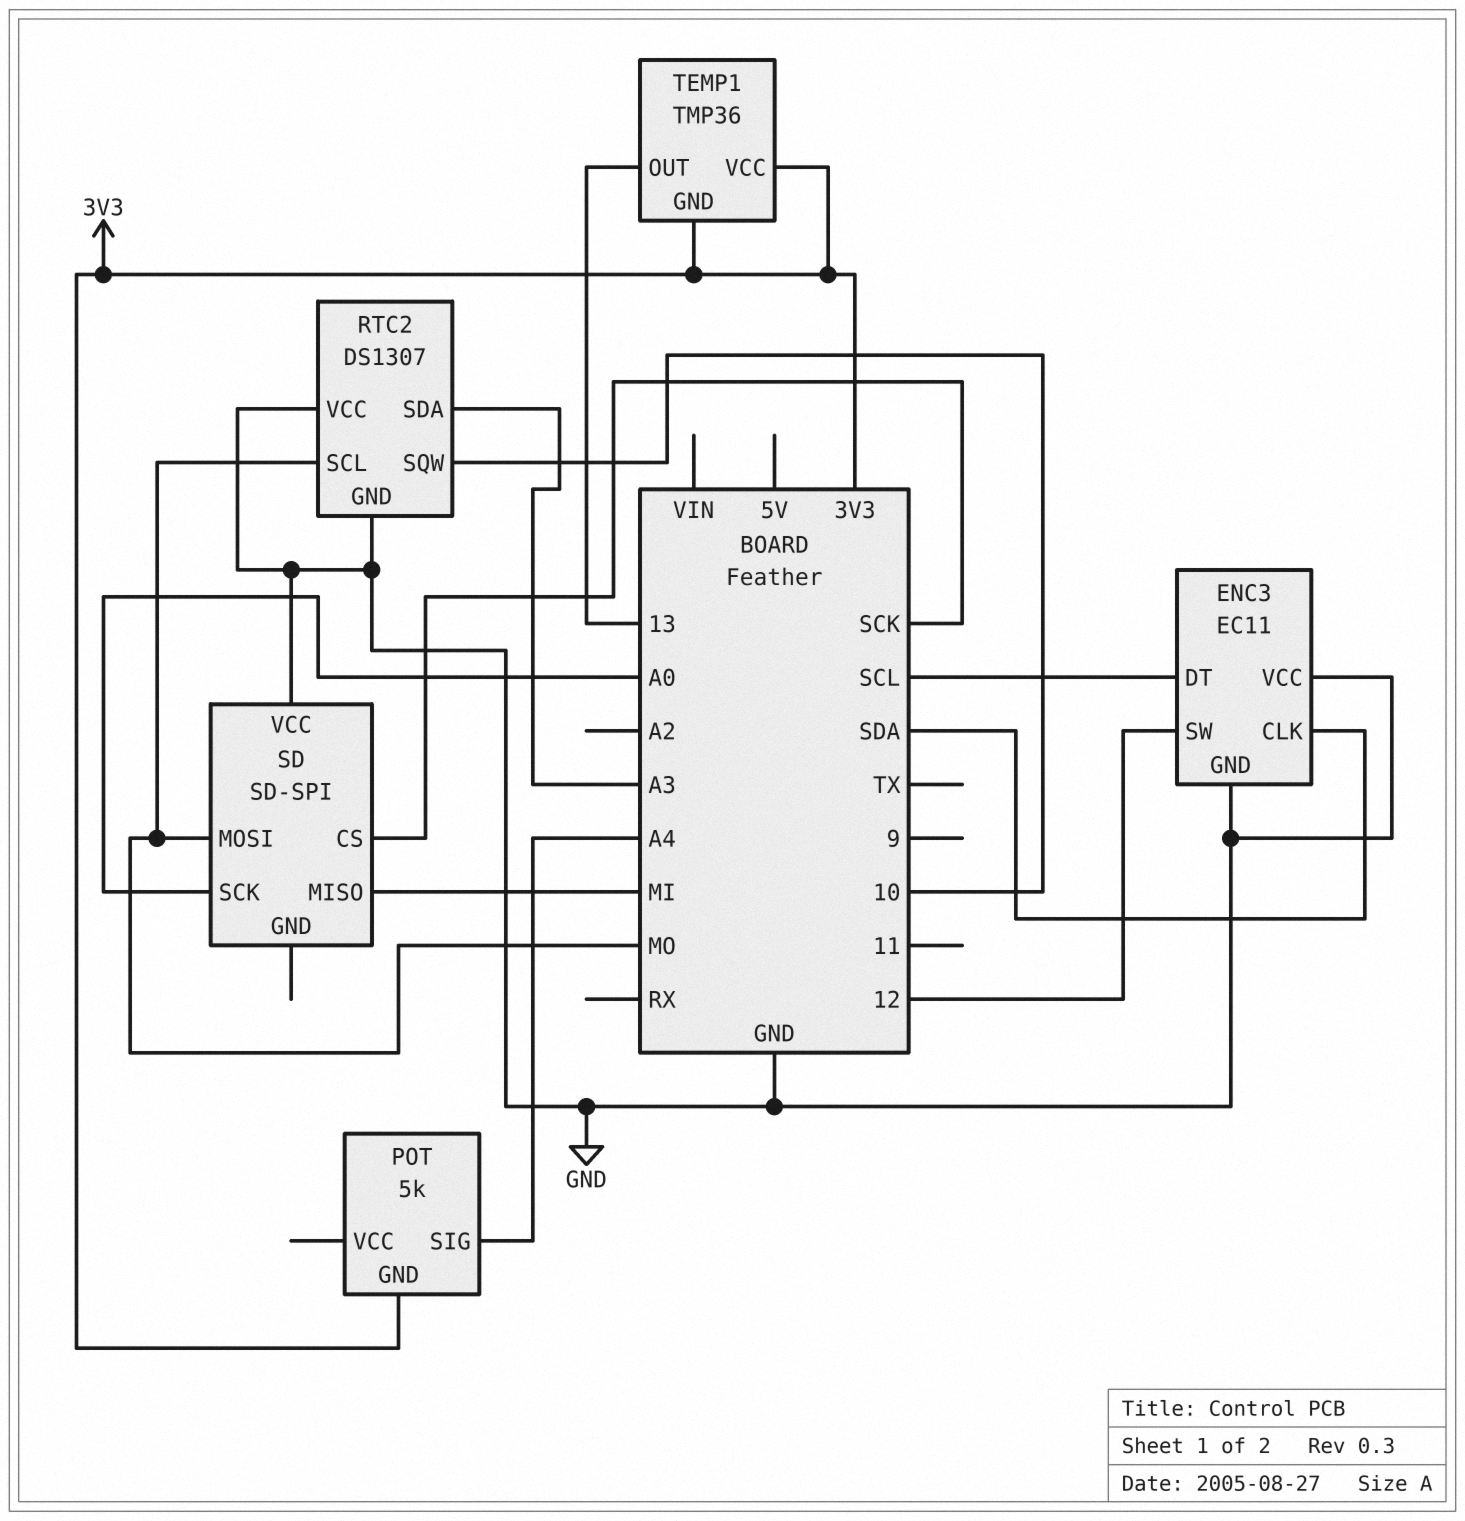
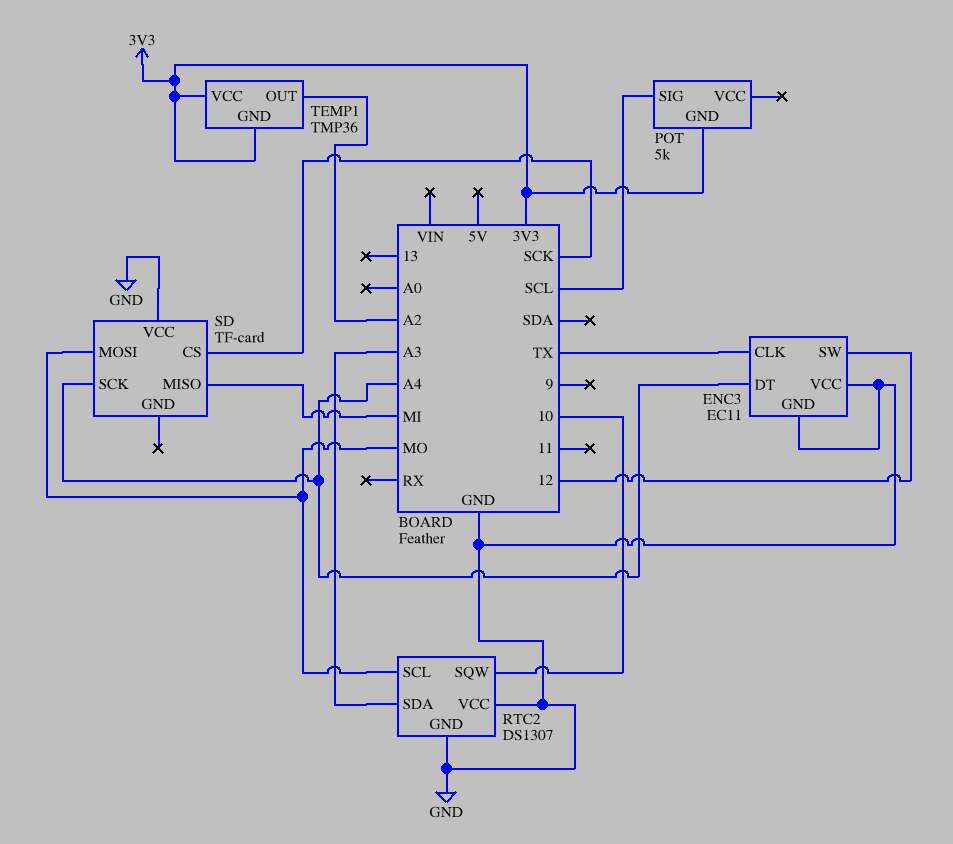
ENC3 pin CLK: SDA -> TX
ENC3 pin DT: SCL -> A4
POT pin SIG: A4 -> SCL
SD: SD-SPI -> TF-card
SD pin SCK: A0 -> A4
TEMP1 pin OUT: 13 -> A2

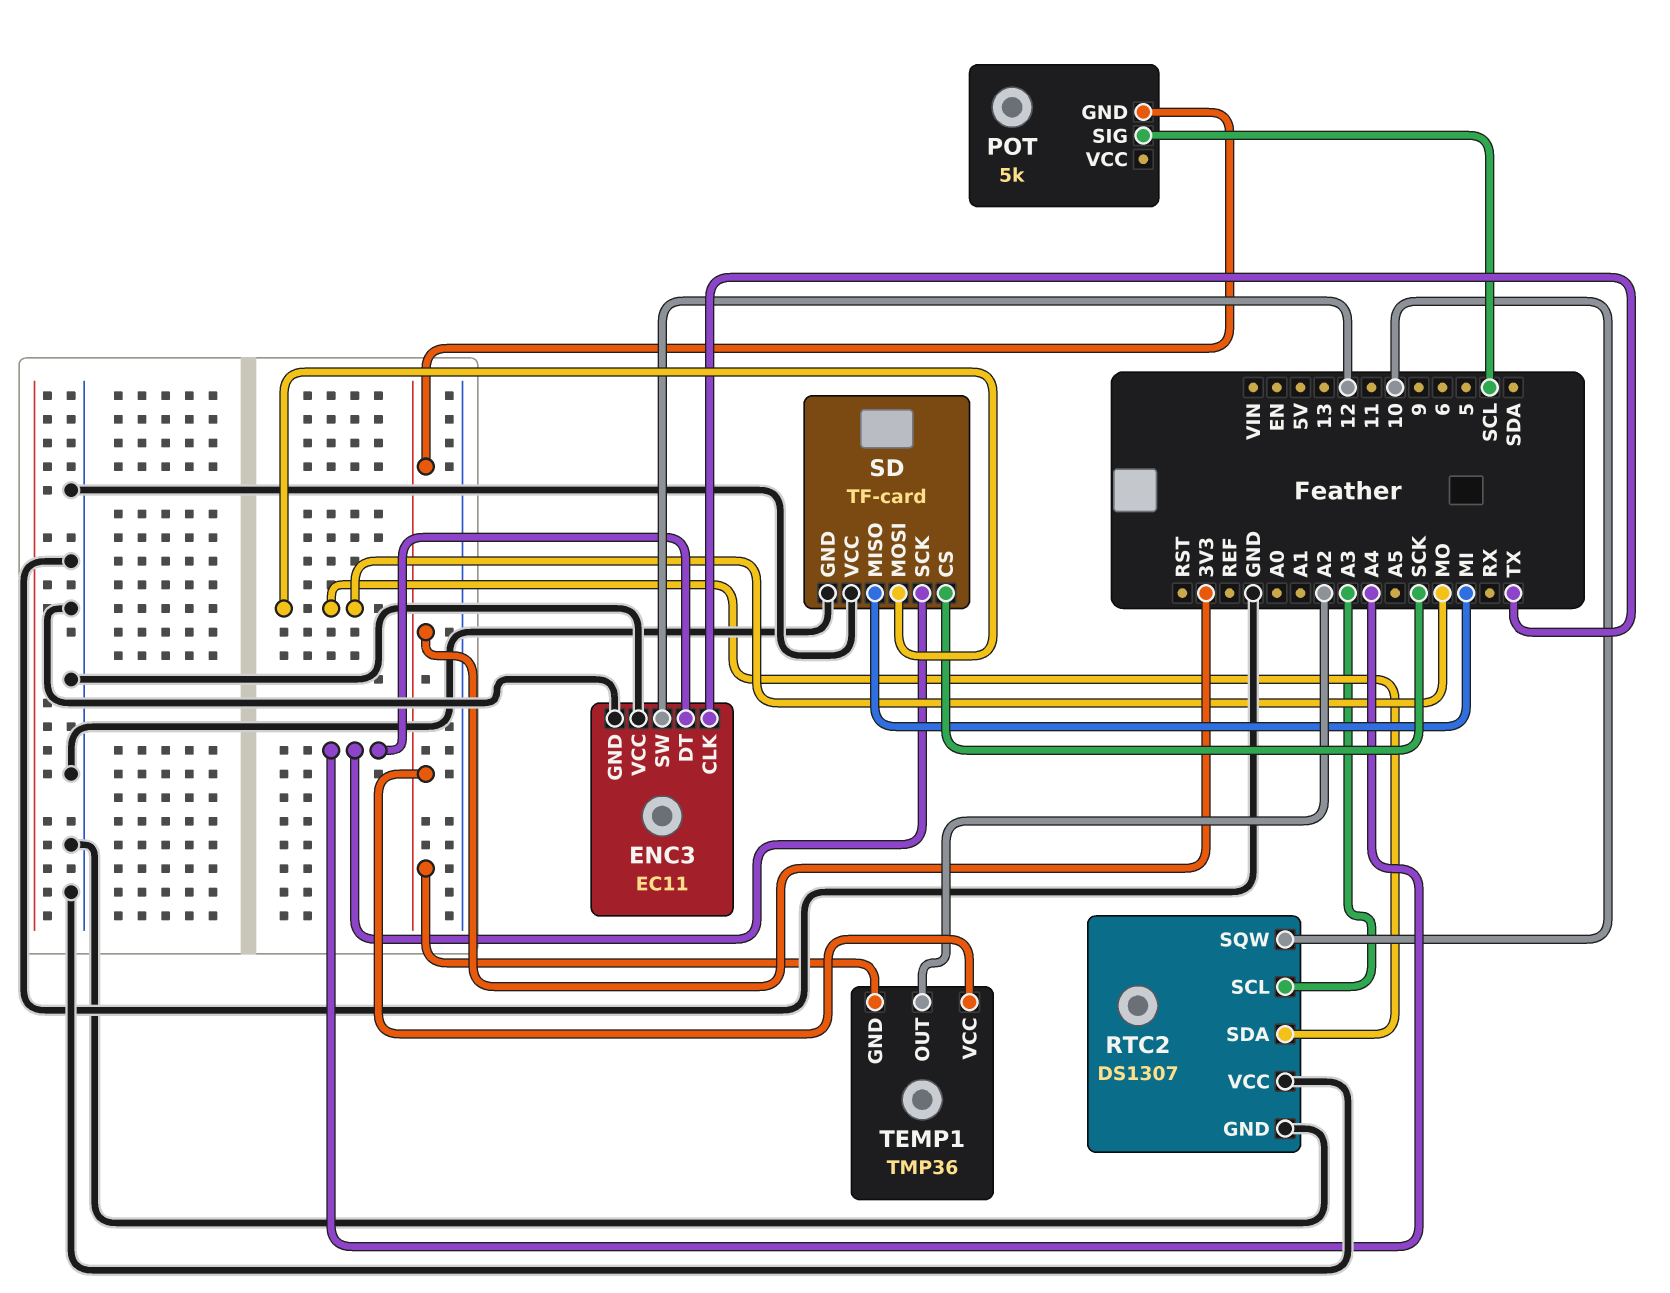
RTC2 pin SCL: MO -> A3
RTC2 pin SDA: A3 -> MO
SD pin GND: none -> GND

